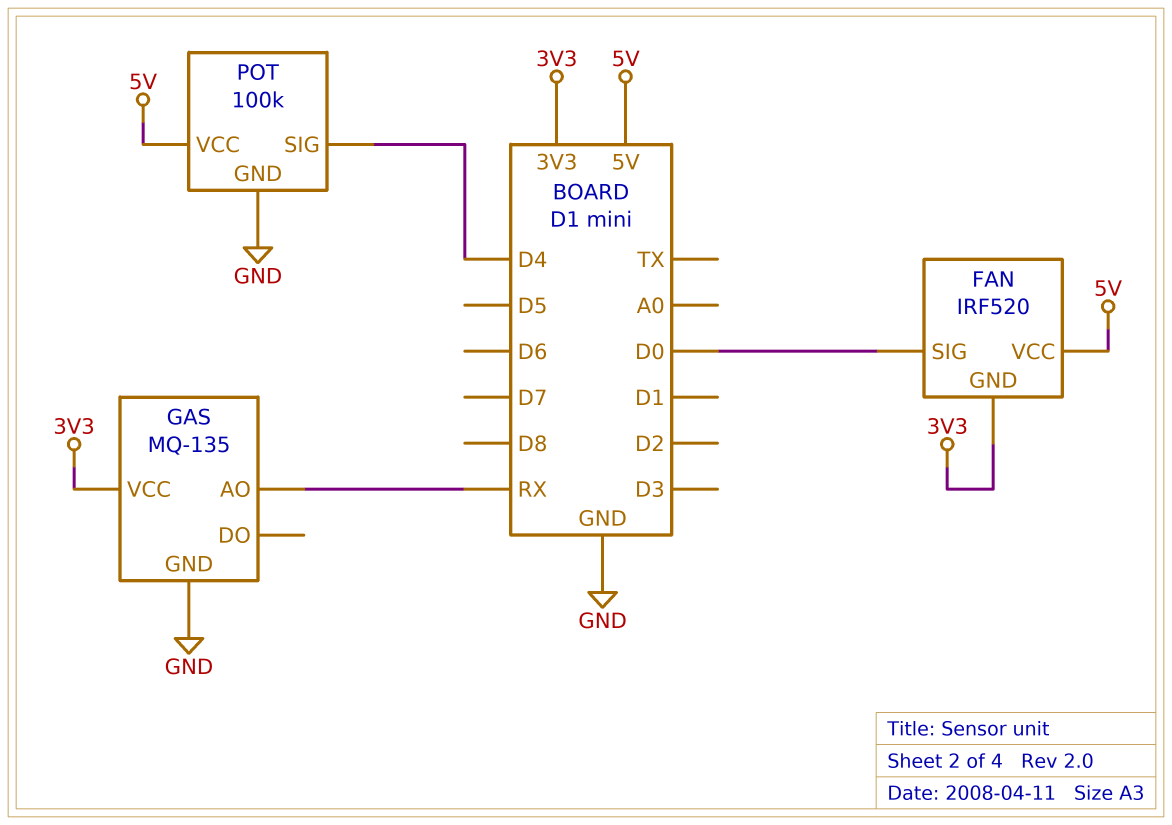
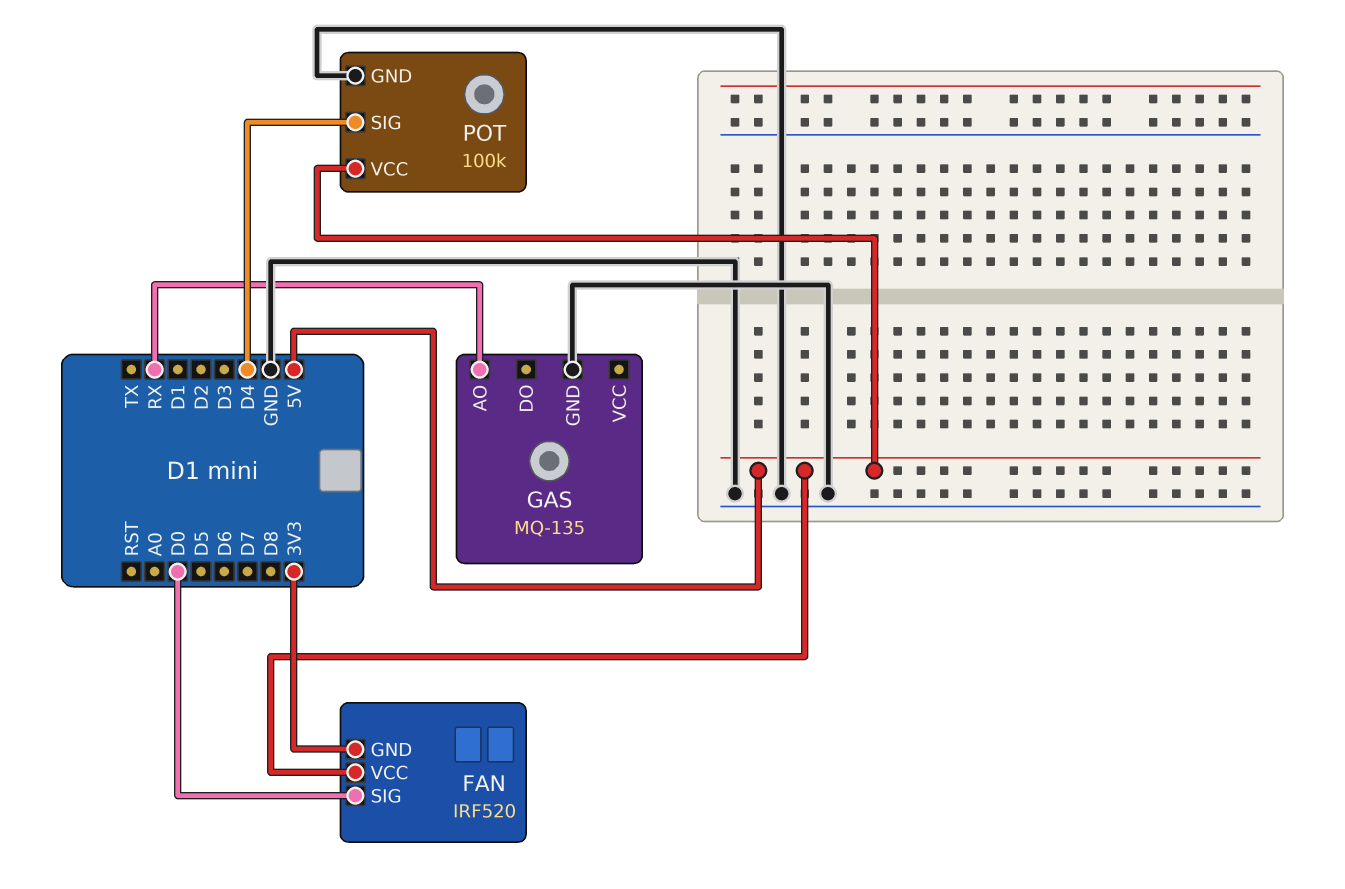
GAS pin VCC: 3V3 -> none

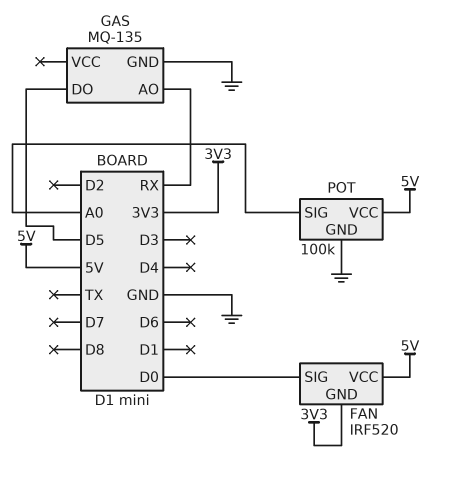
GAS pin DO: none -> D5
POT pin SIG: D4 -> A0

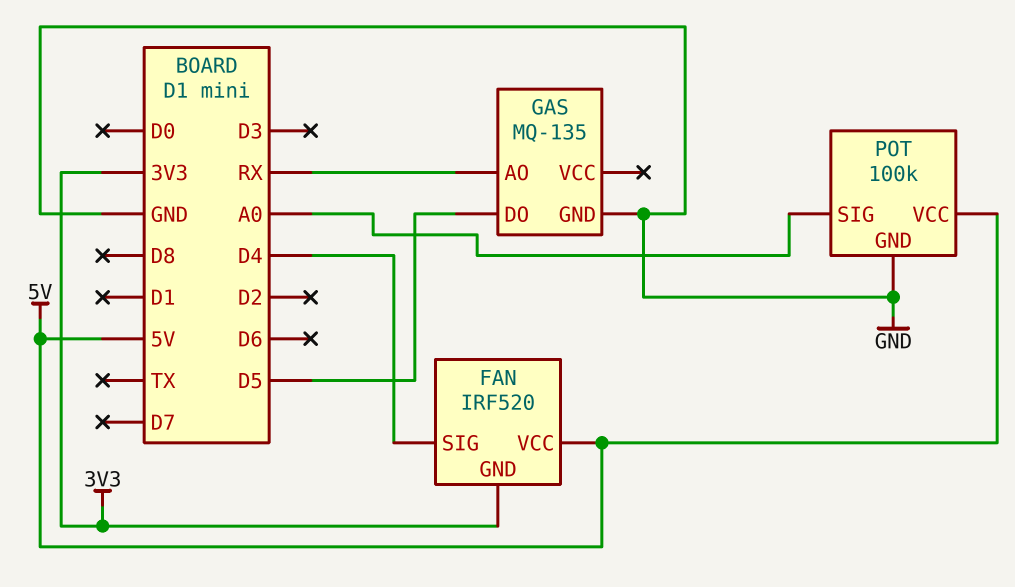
FAN pin SIG: D0 -> D4

